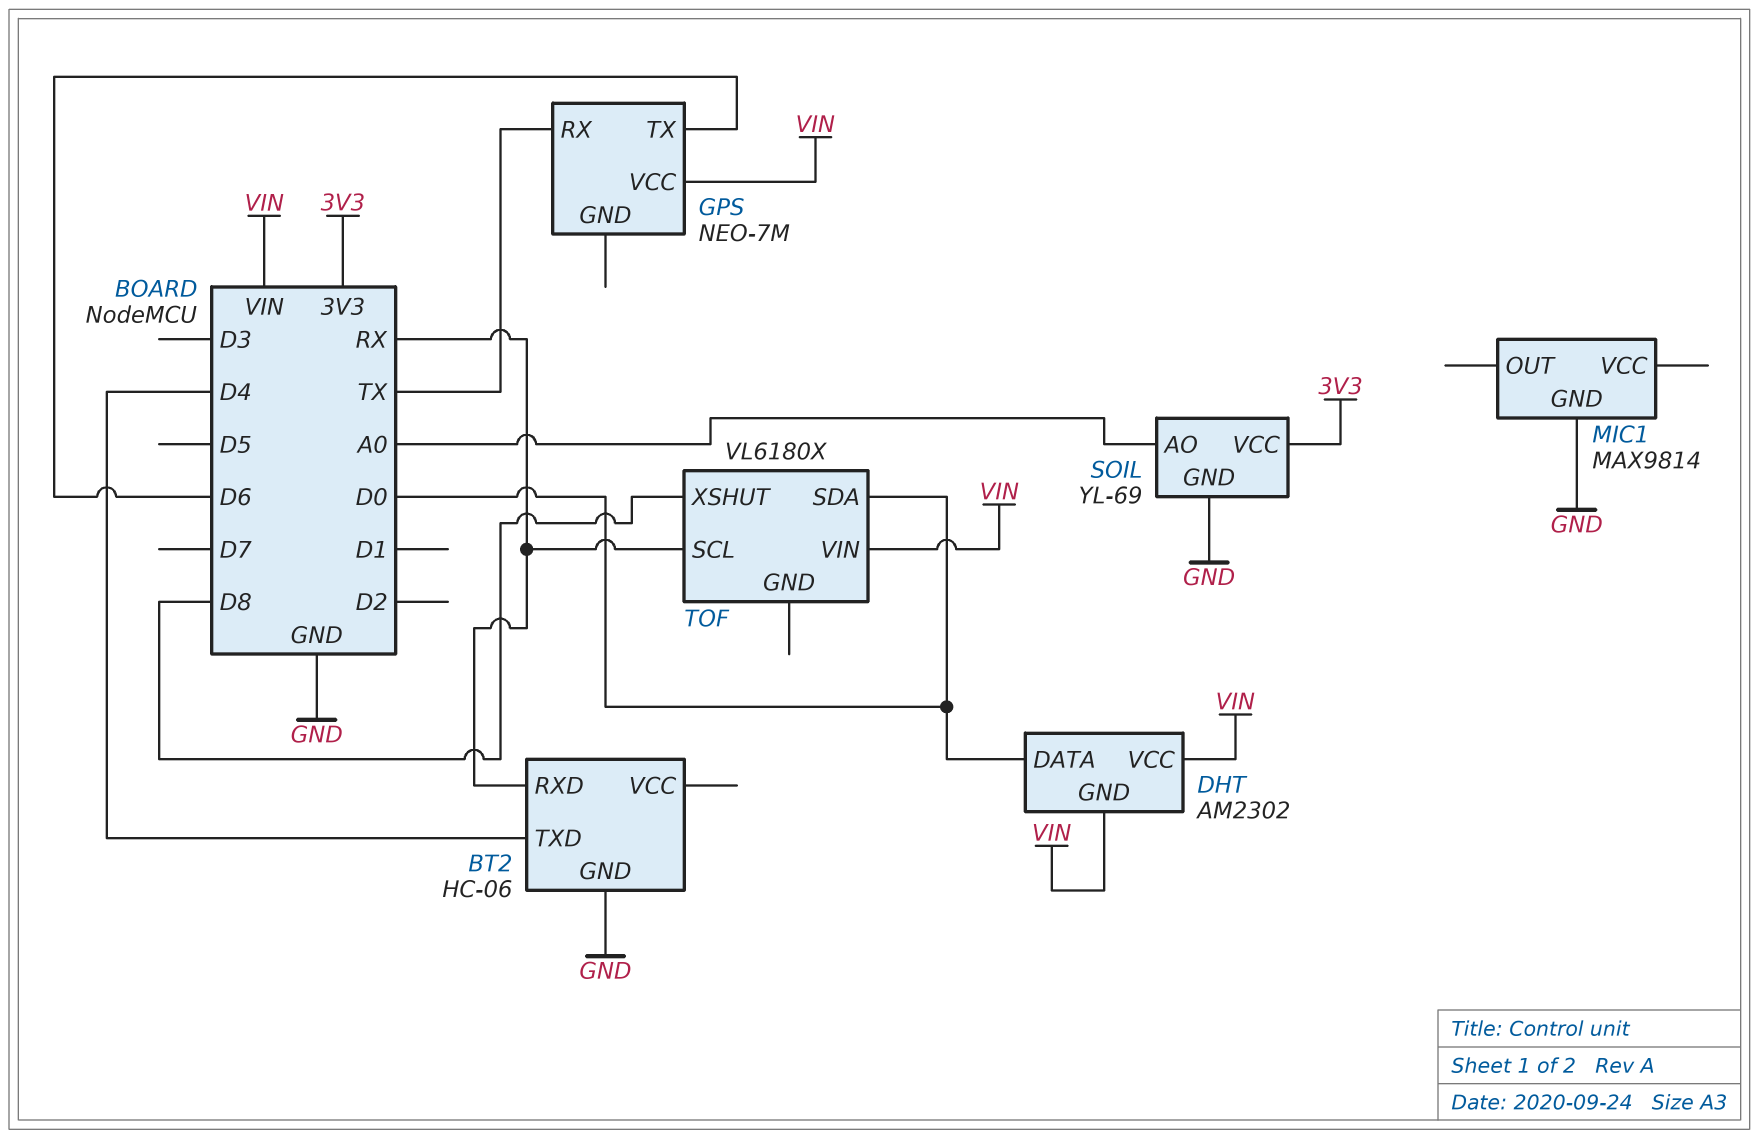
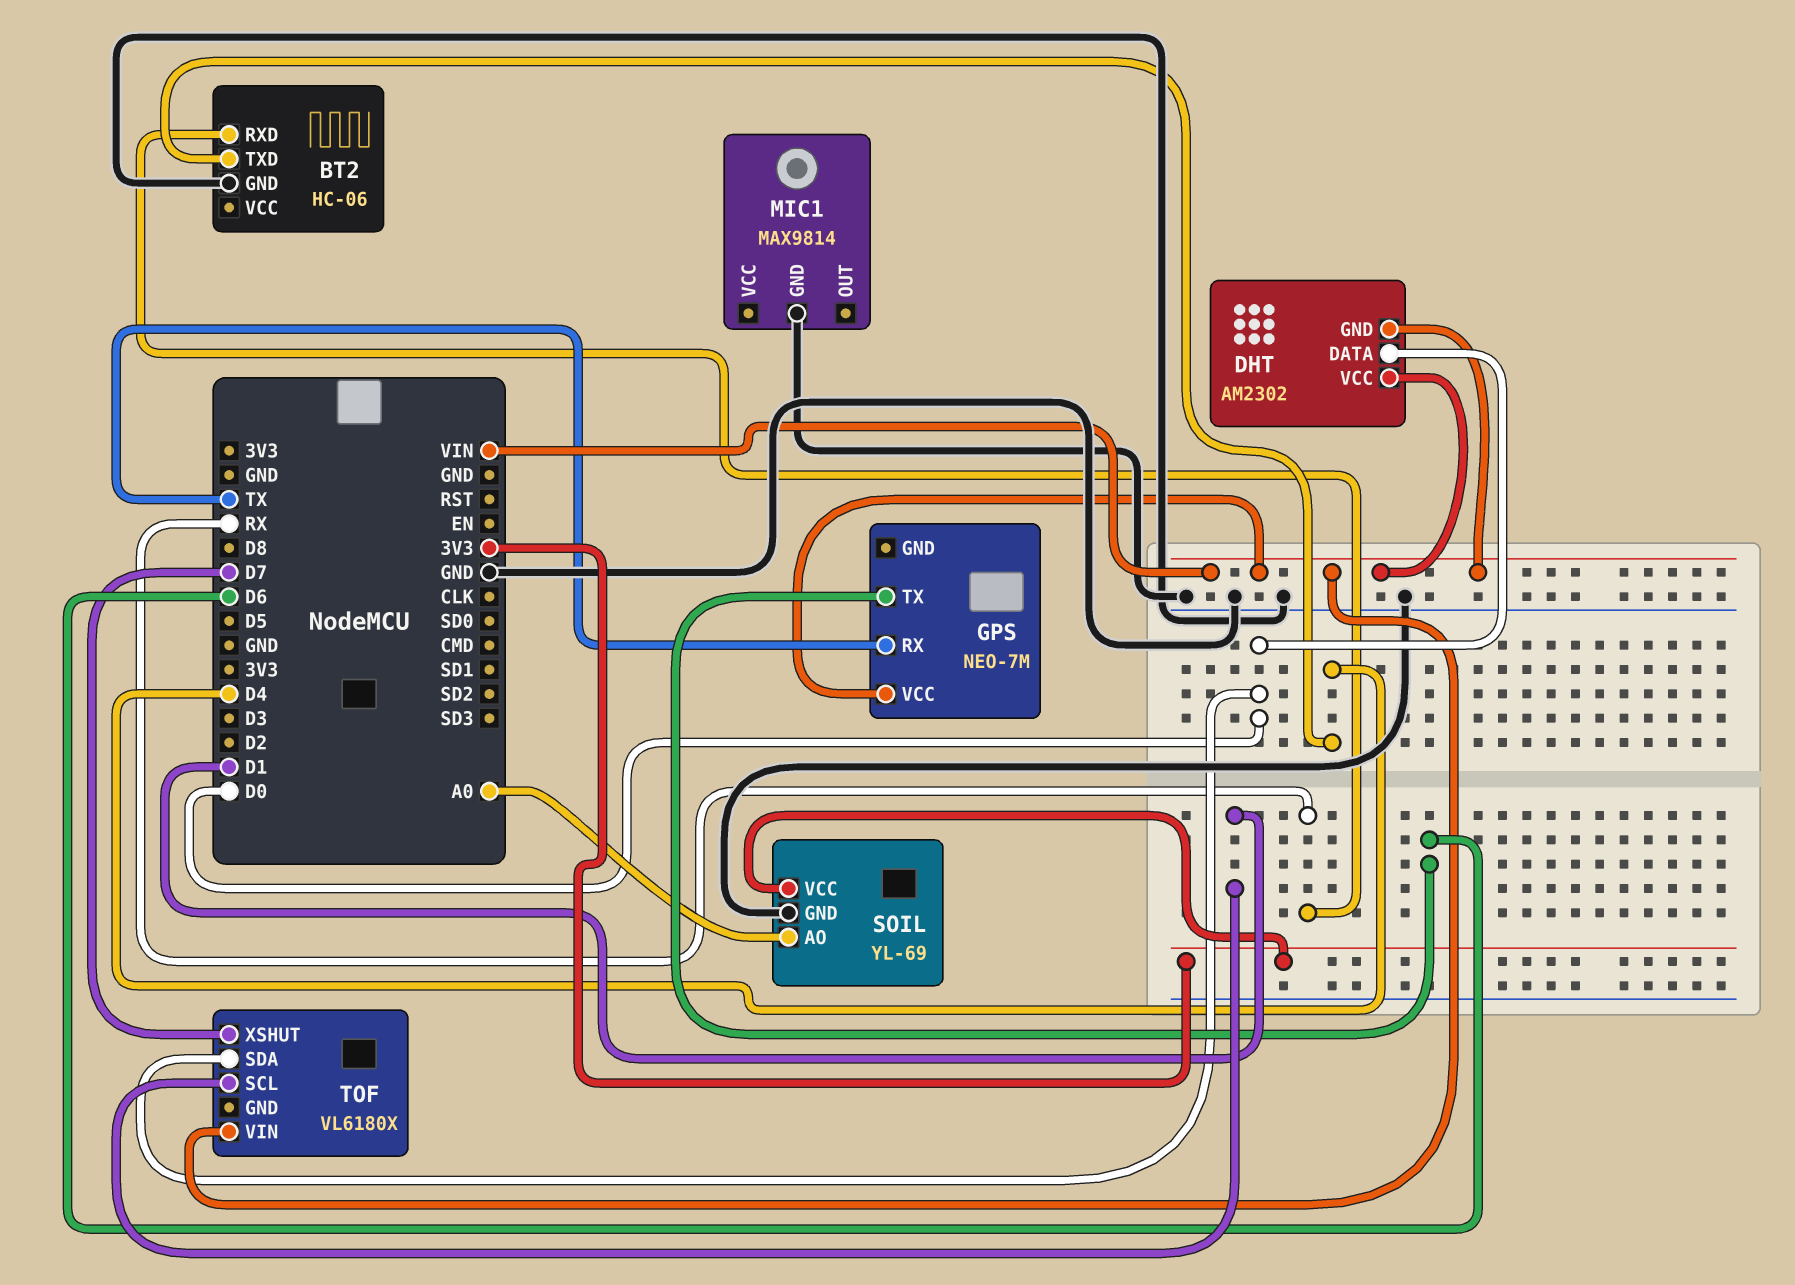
TOF pin SCL: RX -> D1
TOF pin XSHUT: D8 -> D7

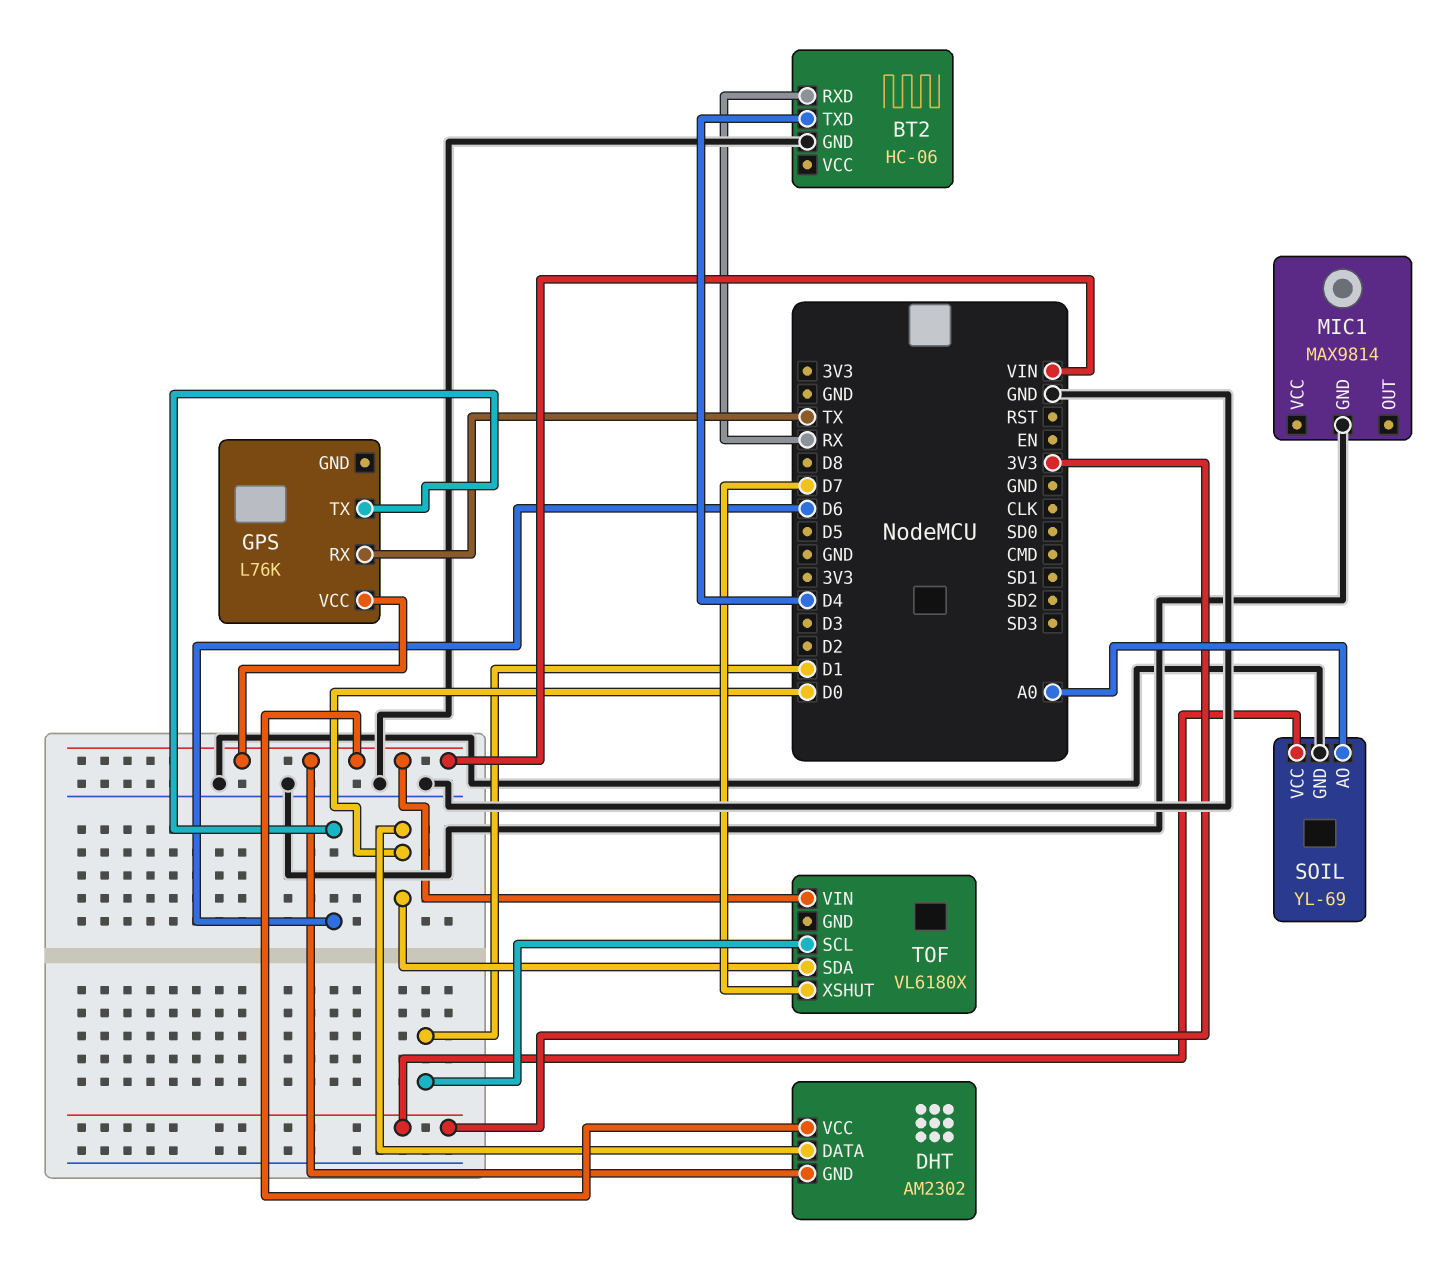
GPS: NEO-7M -> L76K

